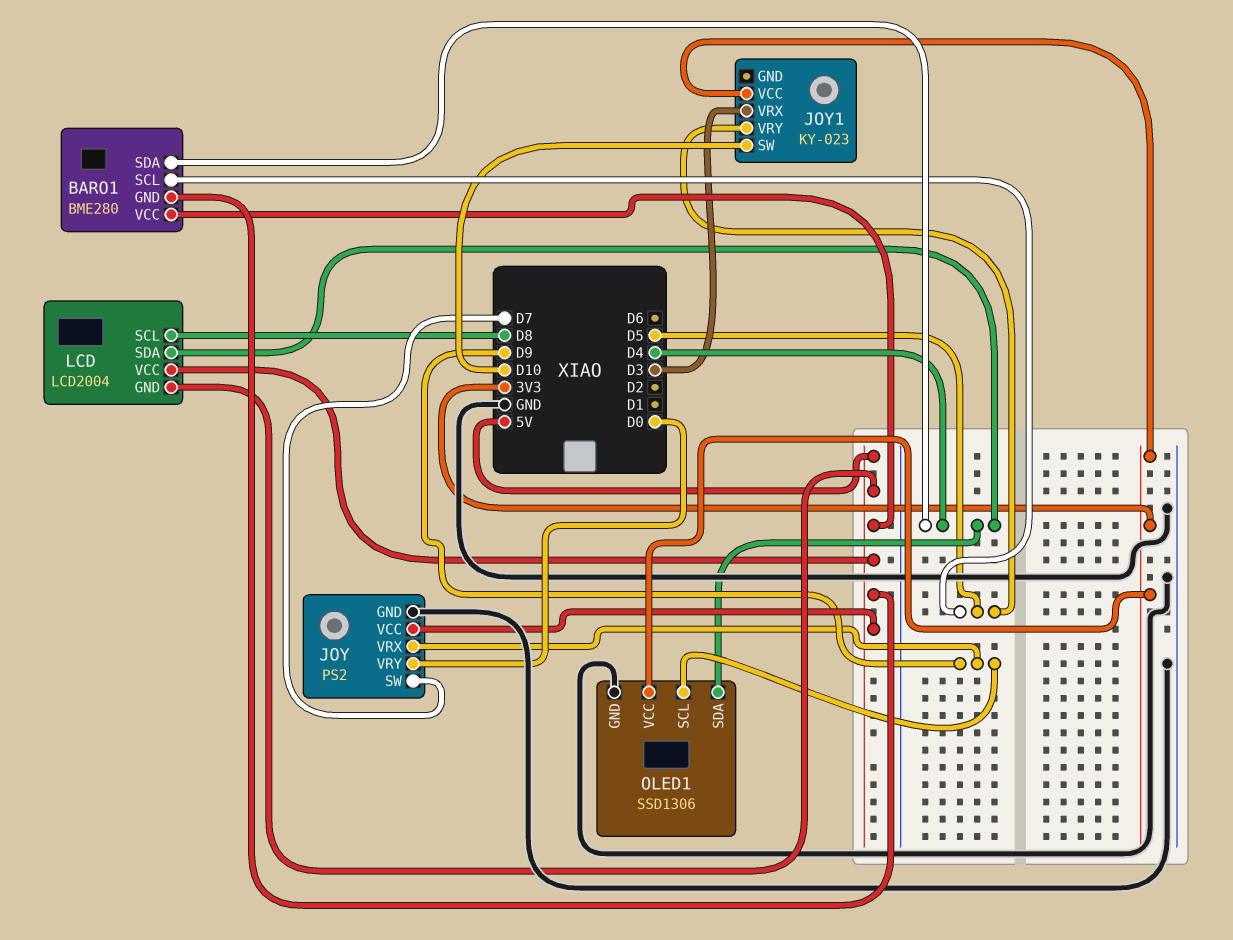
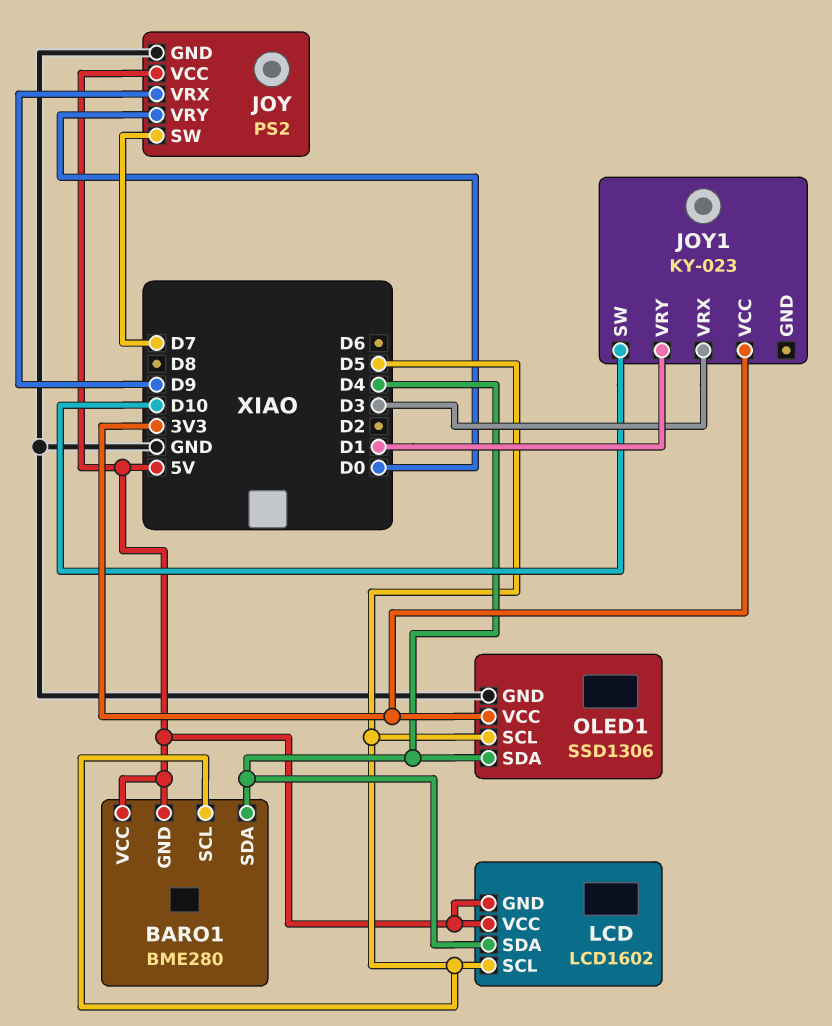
JOY1 pin VRY: D5 -> D1
LCD: LCD2004 -> LCD1602
LCD pin SCL: D8 -> D5
OLED1 pin SCL: D9 -> D5

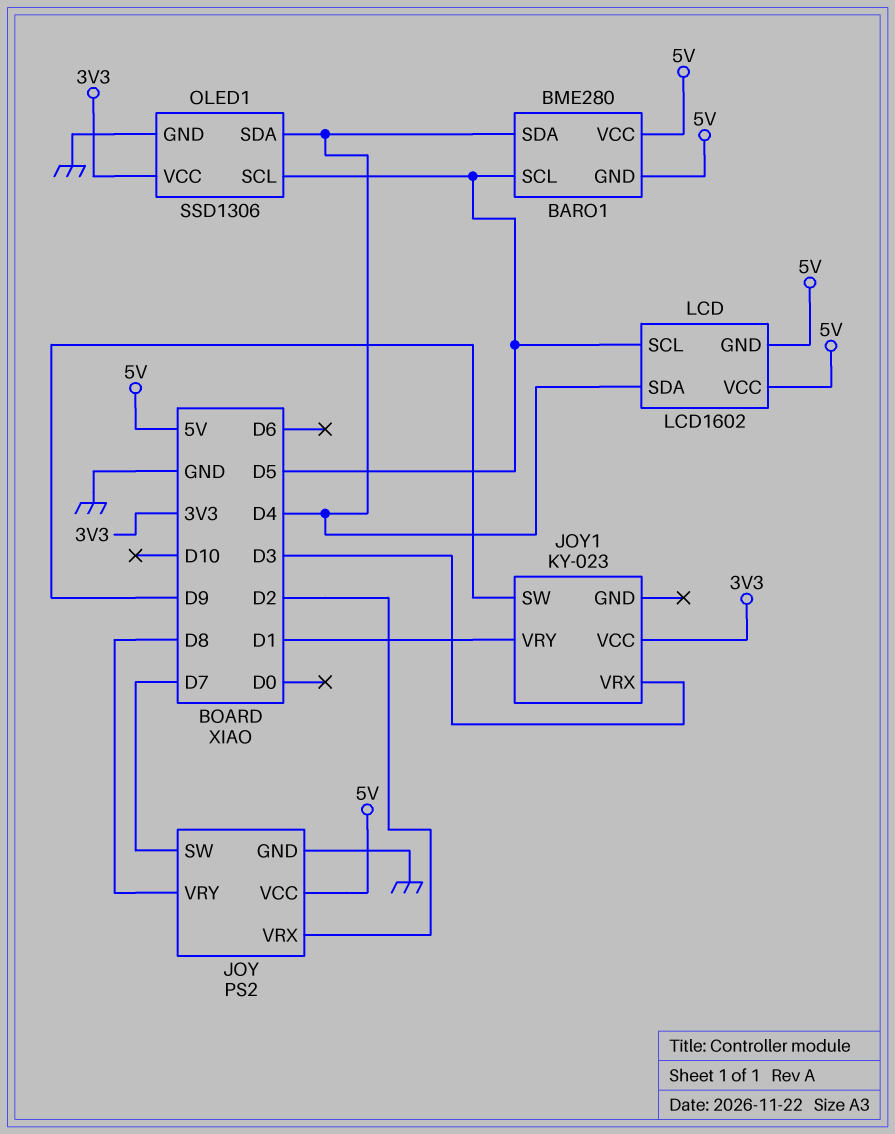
JOY pin VRX: D9 -> D2
JOY pin VRY: D0 -> D8
JOY1 pin SW: D10 -> D9

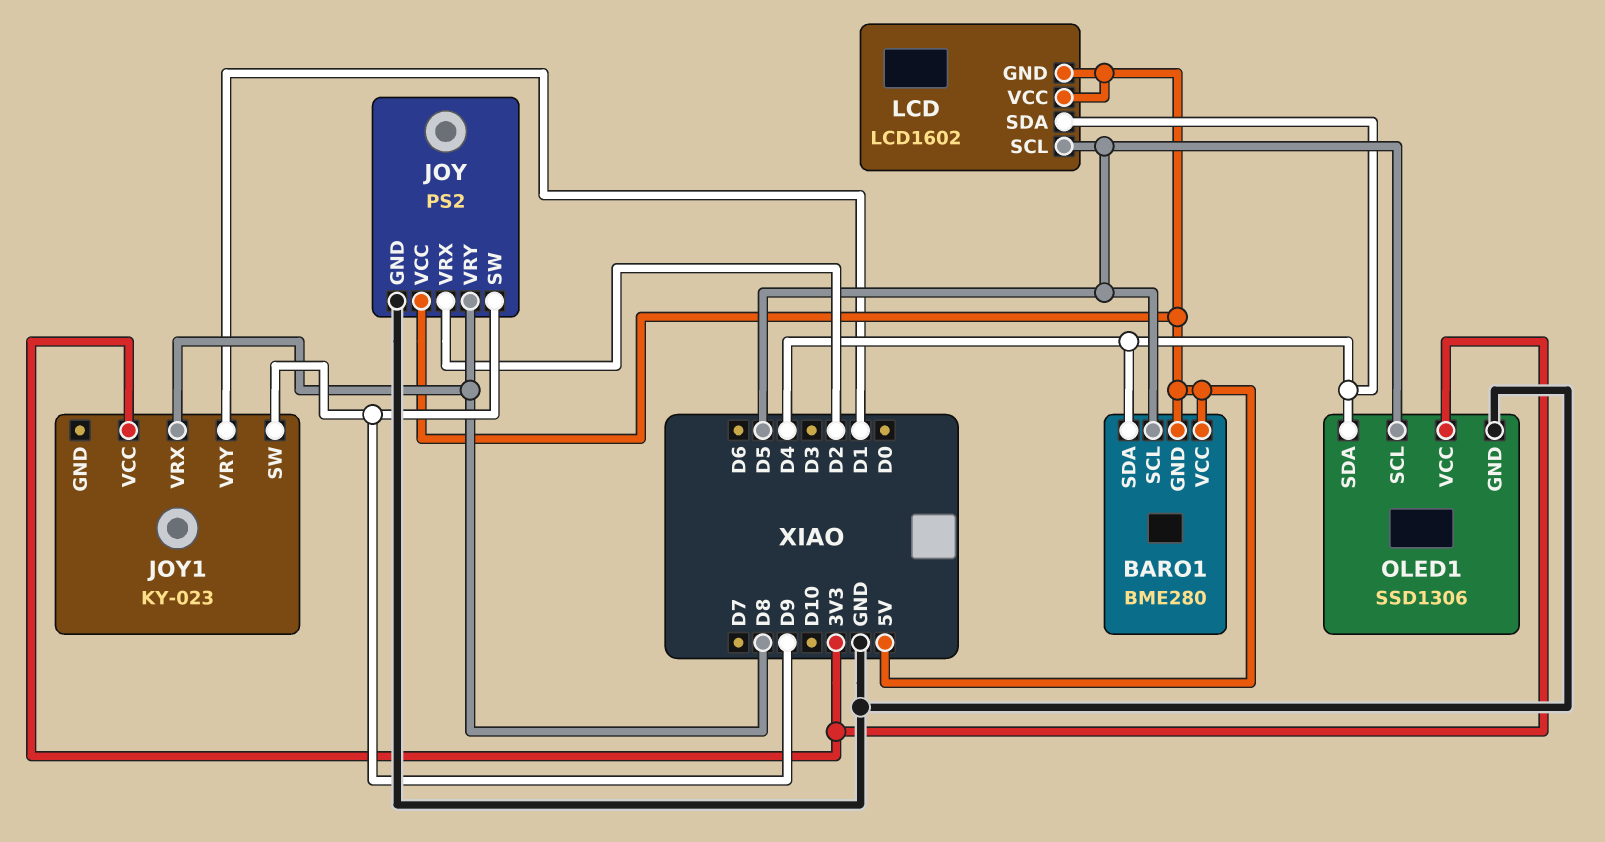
JOY pin SW: D7 -> D9
JOY1 pin VRX: D3 -> D8

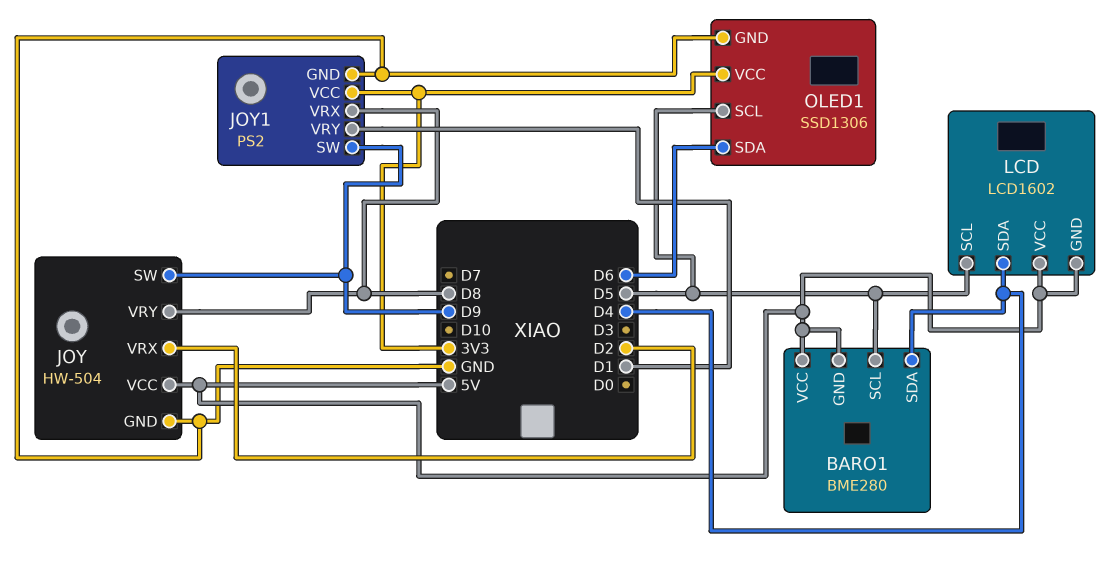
JOY: PS2 -> HW-504
JOY1: KY-023 -> PS2
JOY1 pin GND: none -> GND
OLED1 pin SDA: D4 -> D6

